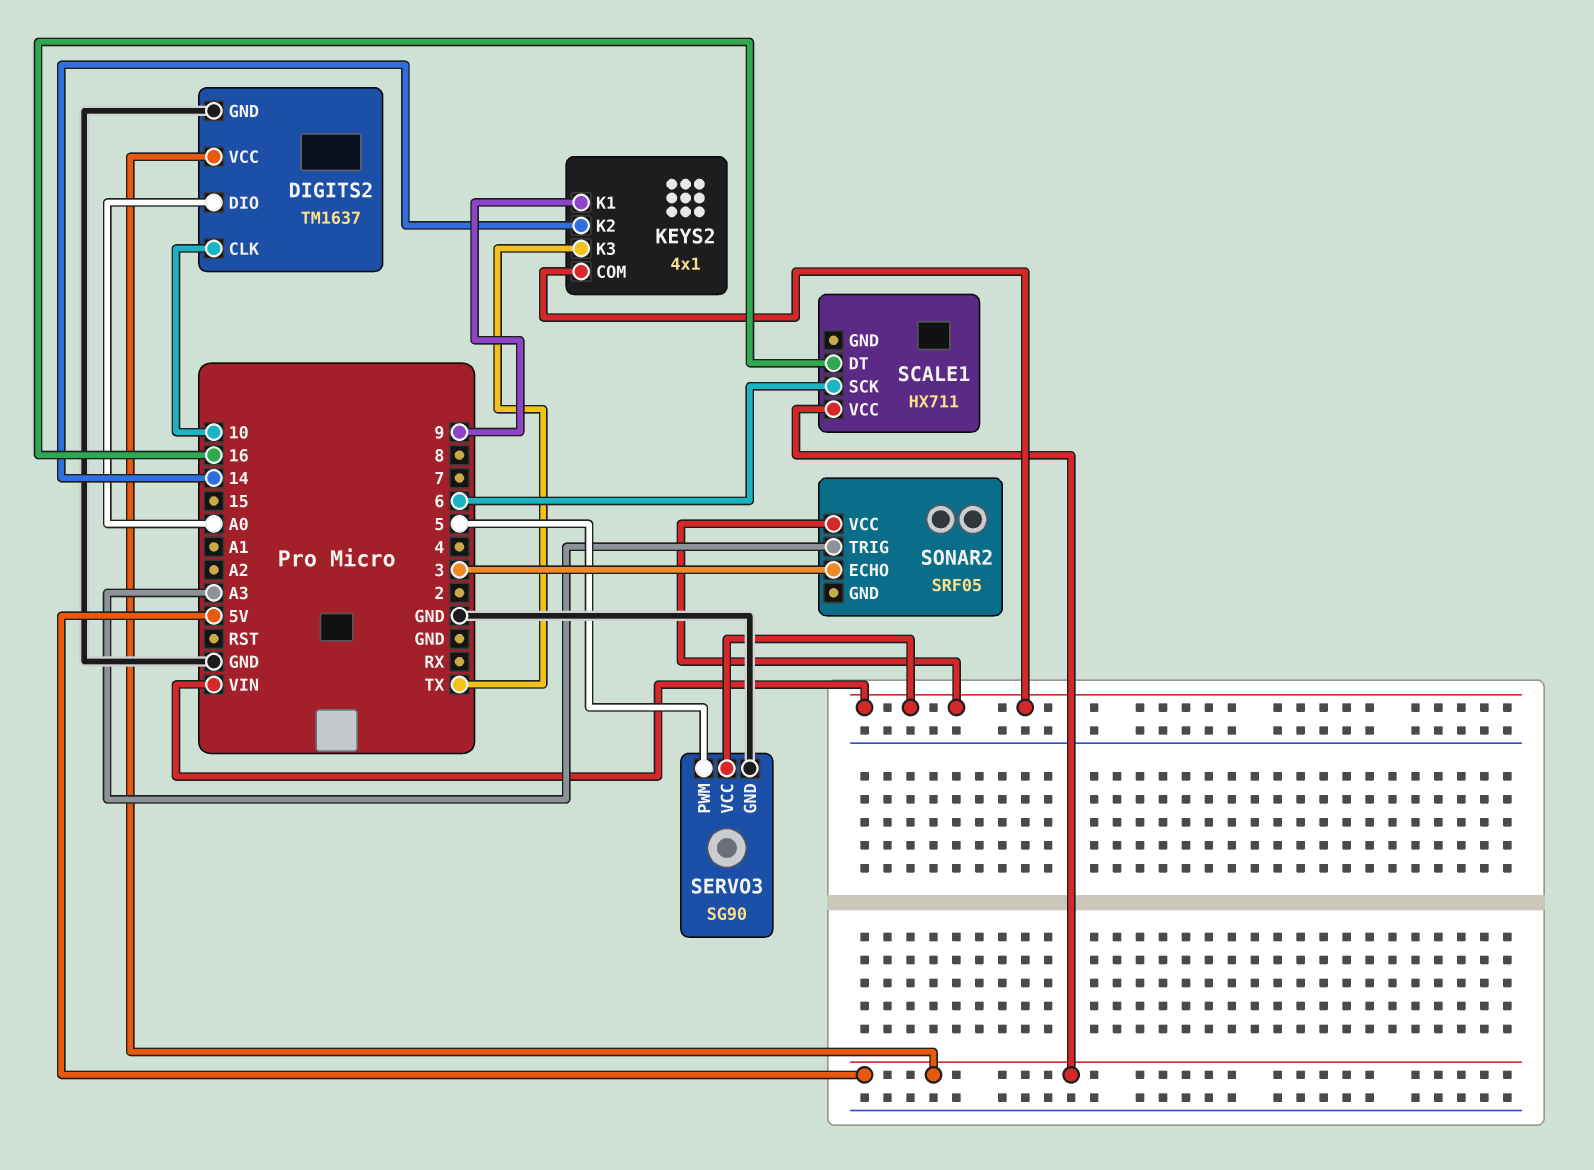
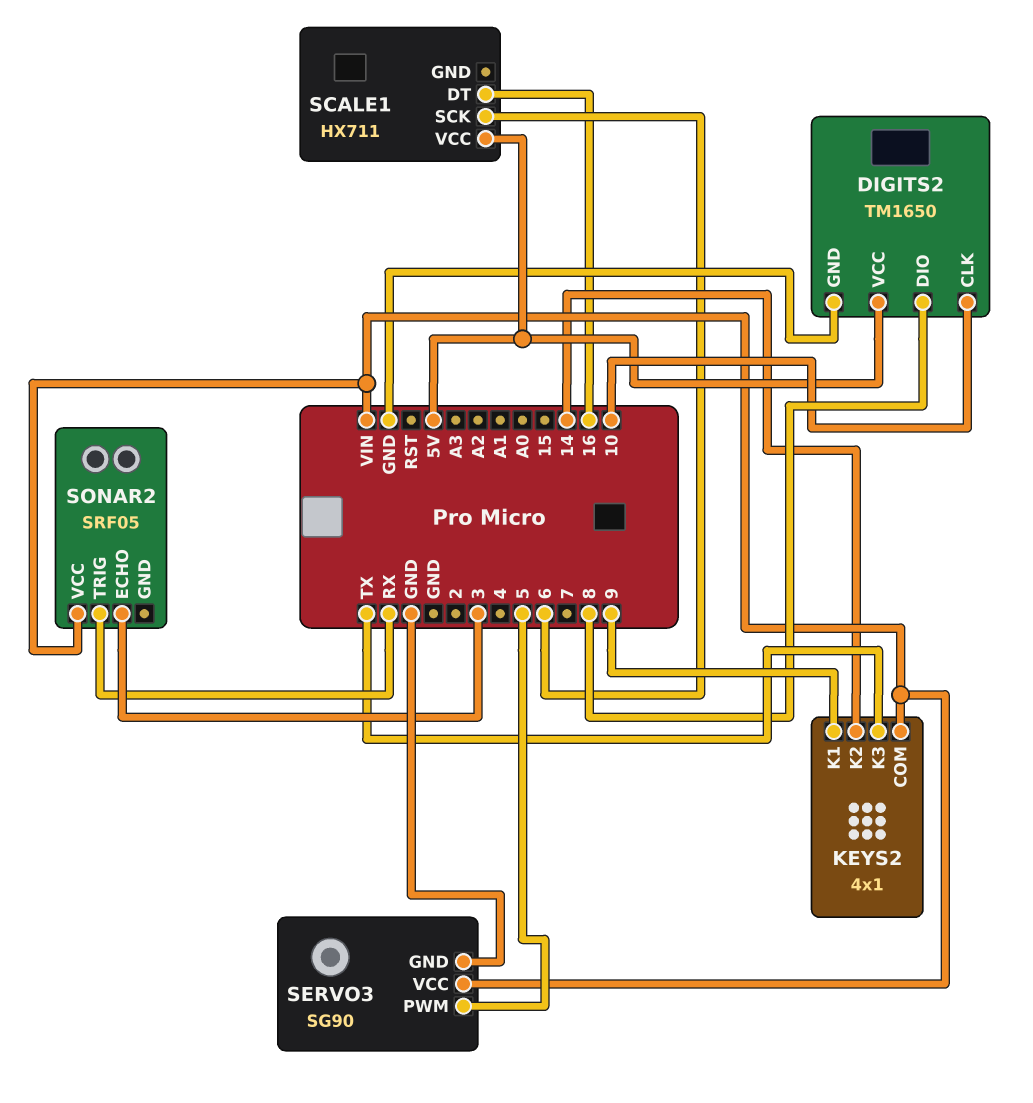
DIGITS2: TM1637 -> TM1650
DIGITS2 pin DIO: A0 -> 8
SONAR2 pin TRIG: A3 -> RX

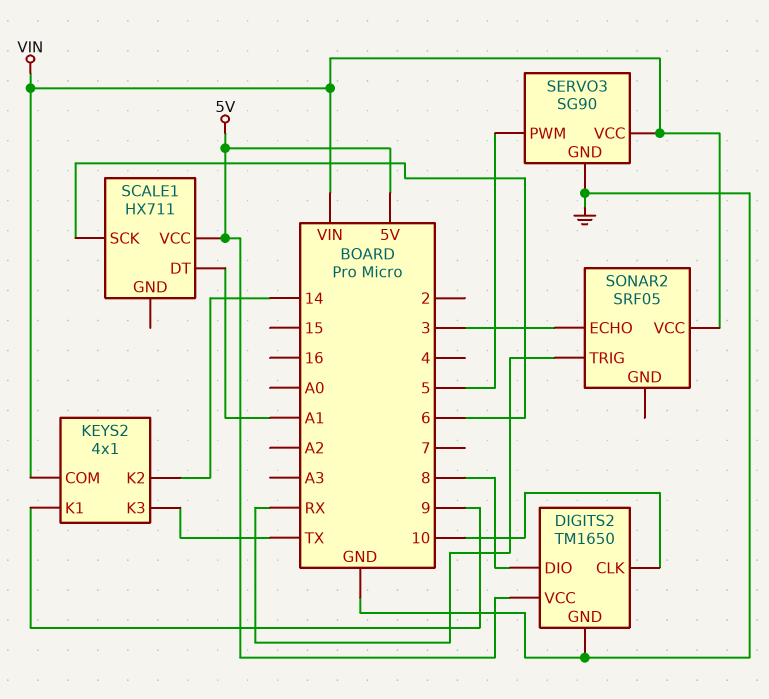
SCALE1 pin DT: 16 -> A1

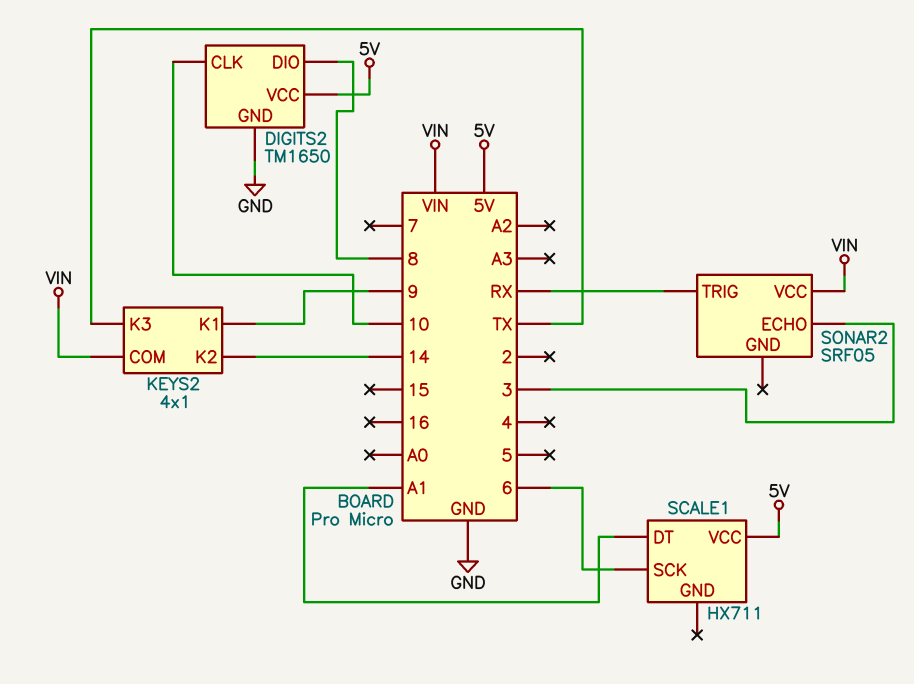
SERVO3: SG90 -> none
SERVO3 pin GND: GND -> none
SERVO3 pin PWM: 5 -> none
SERVO3 pin VCC: VIN -> none

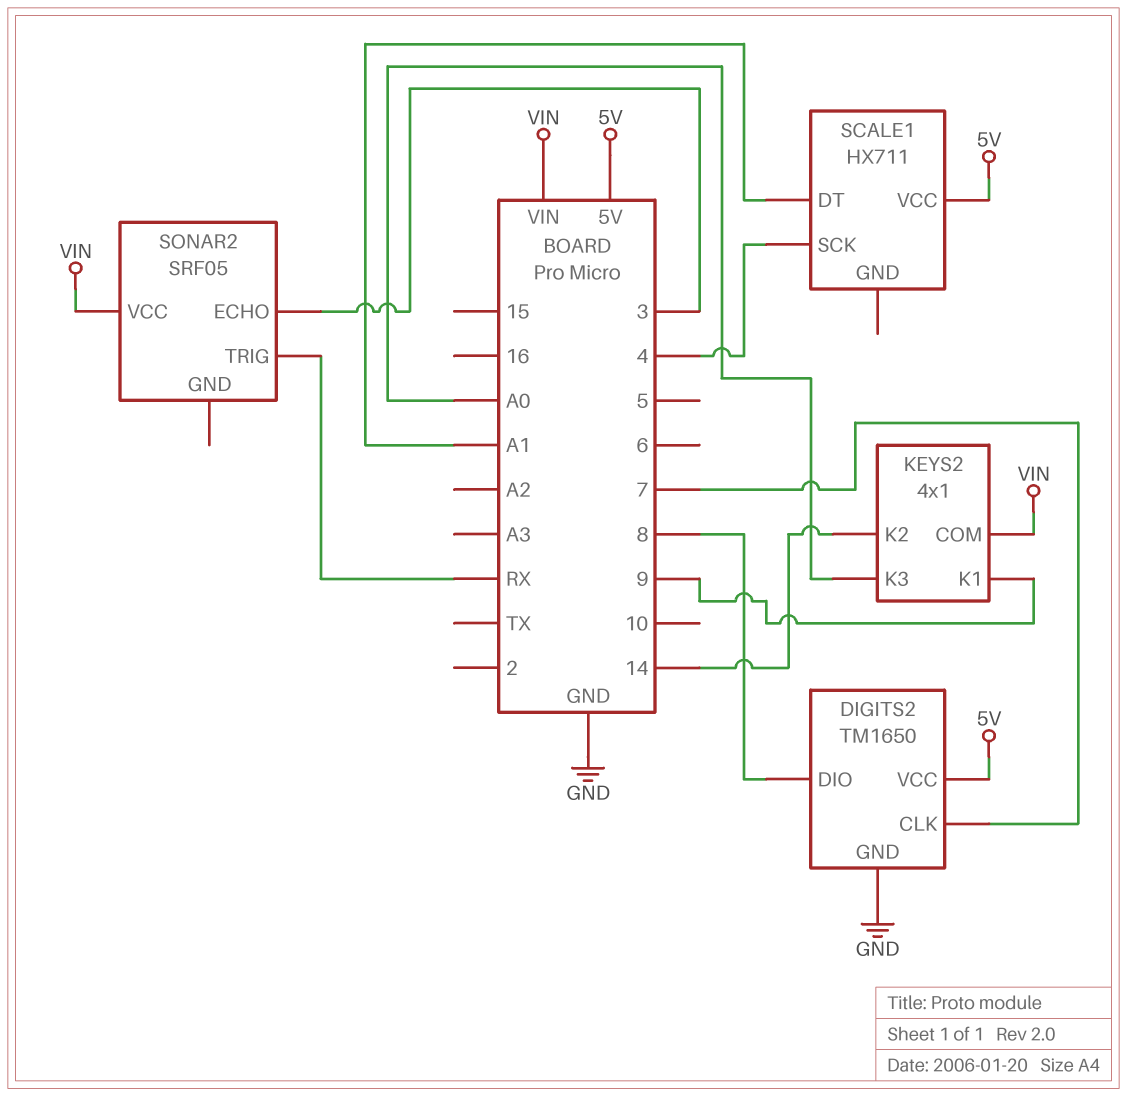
DIGITS2 pin CLK: 10 -> 7
KEYS2 pin K3: TX -> A0
SCALE1 pin SCK: 6 -> 4

